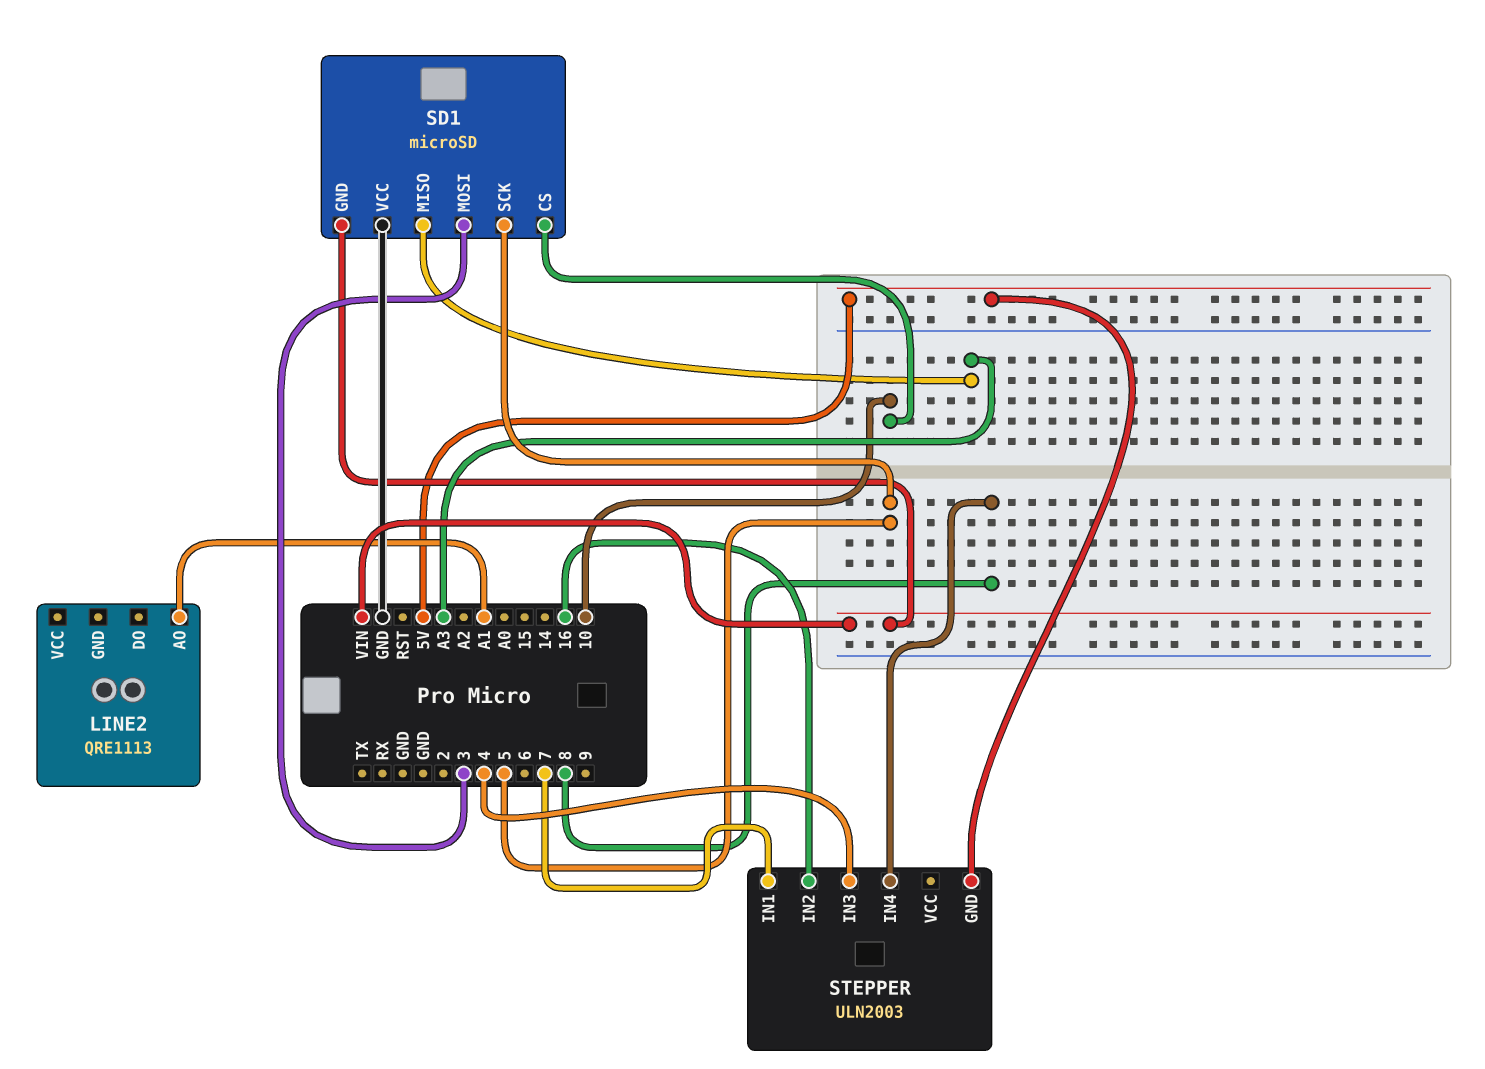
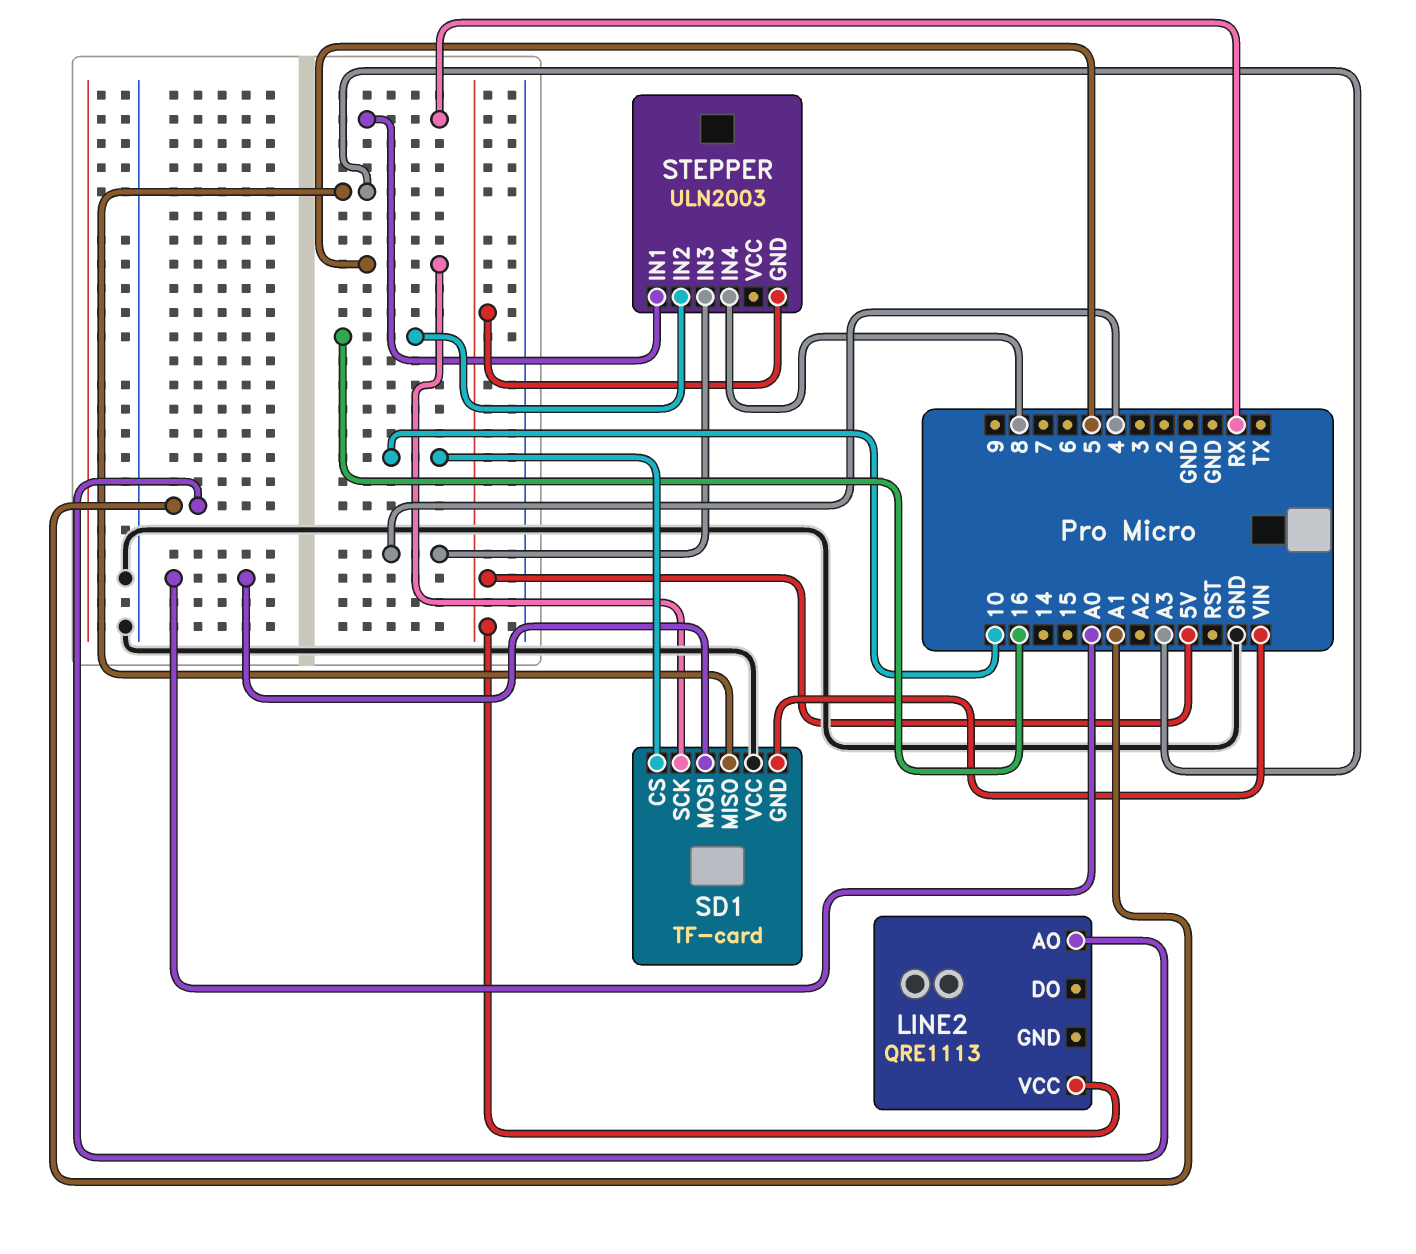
LINE2 pin VCC: none -> 5V
SD1: microSD -> TF-card
SD1 pin MOSI: 3 -> A0
STEPPER pin IN1: 7 -> RX

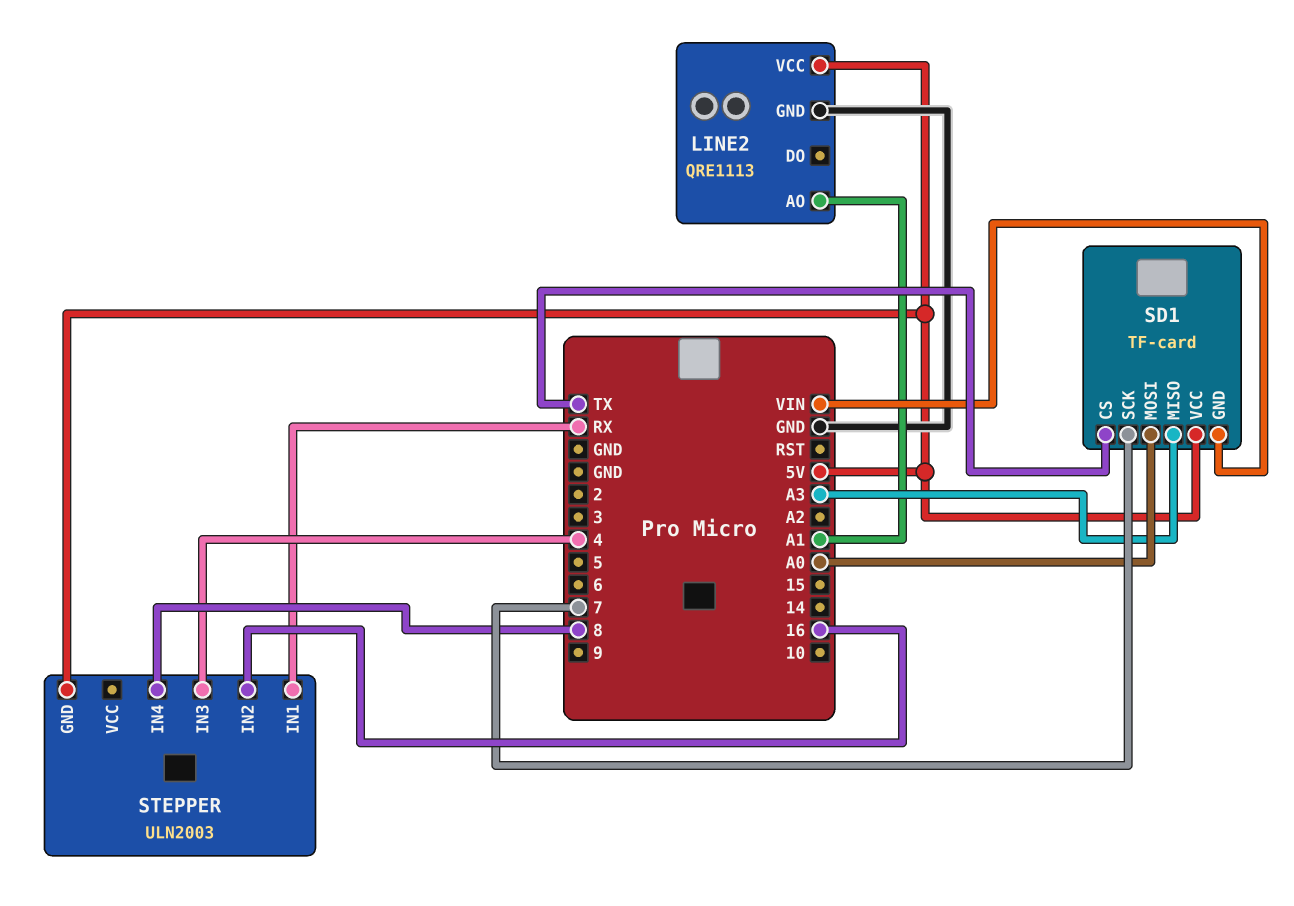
LINE2 pin GND: none -> GND
SD1 pin CS: 10 -> TX
SD1 pin SCK: 5 -> 7
SD1 pin VCC: GND -> 5V

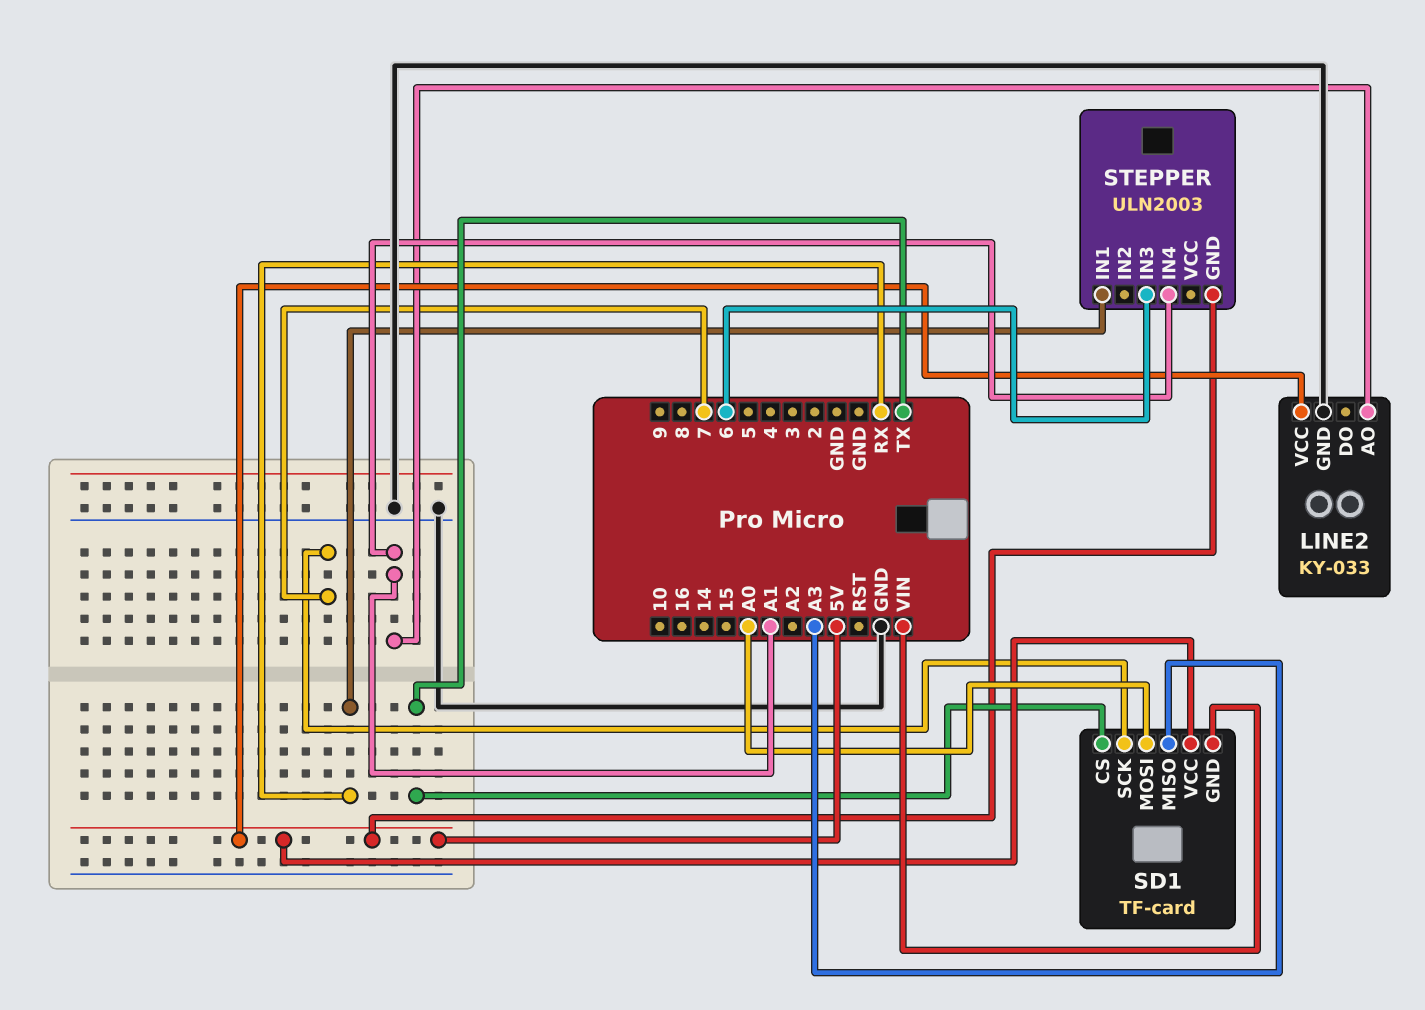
LINE2: QRE1113 -> KY-033
STEPPER pin IN2: 16 -> none
STEPPER pin IN3: 4 -> 6
STEPPER pin IN4: 8 -> A1

